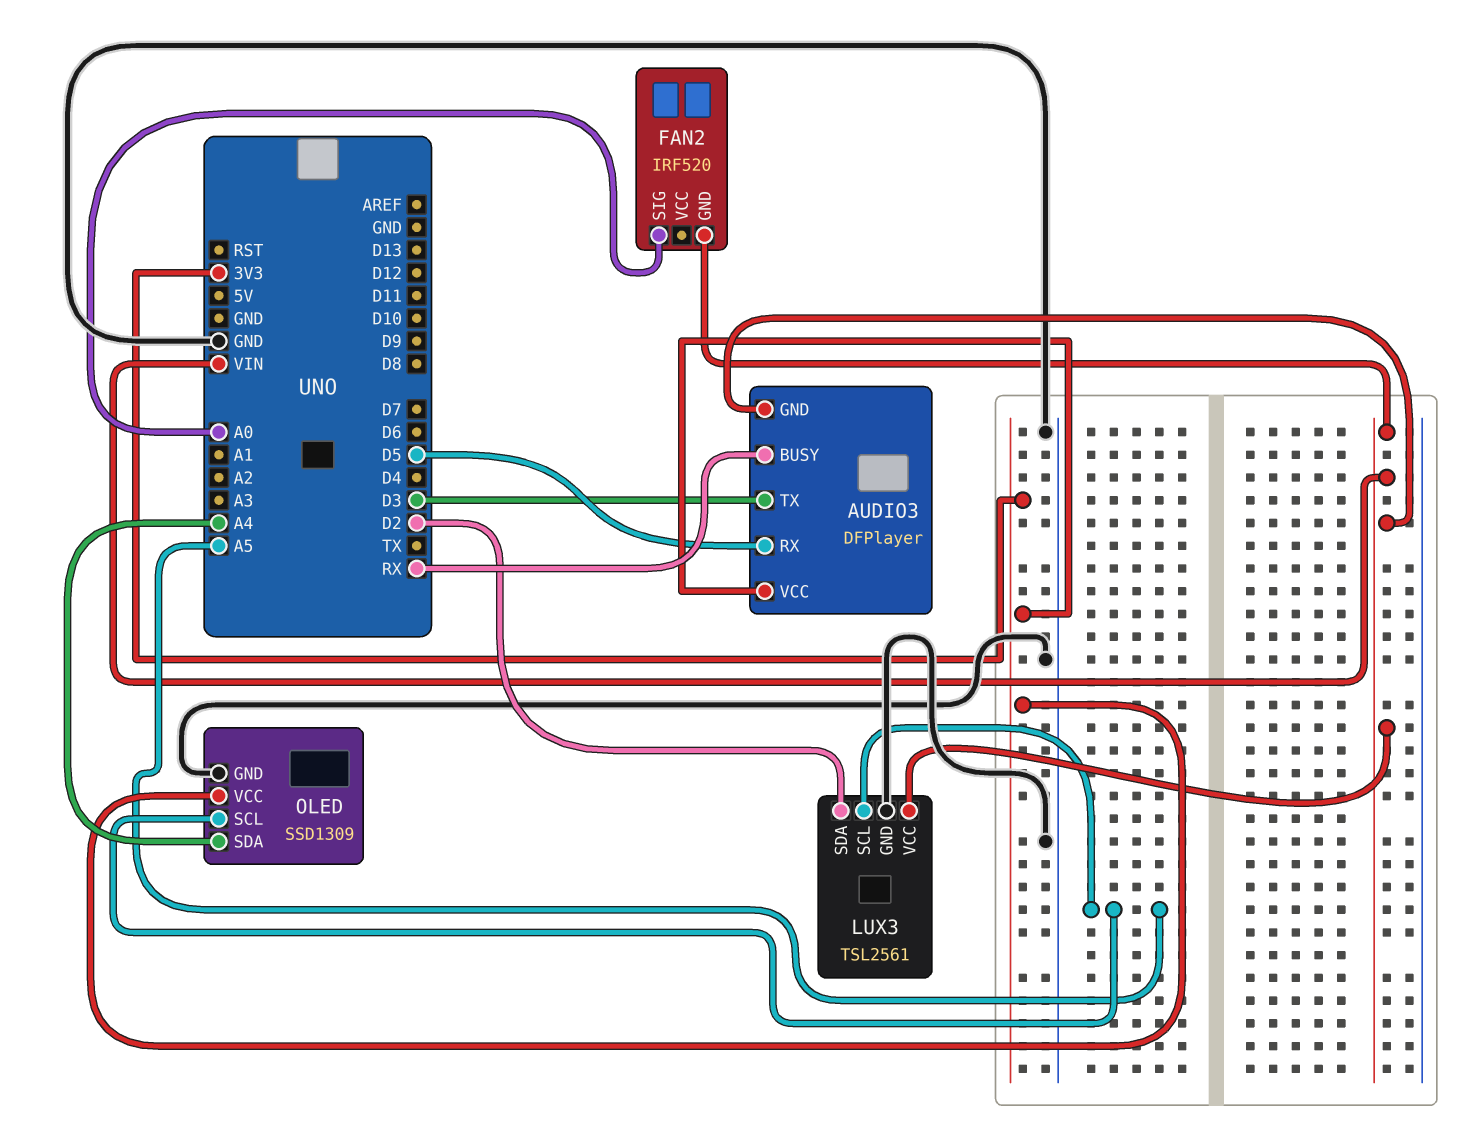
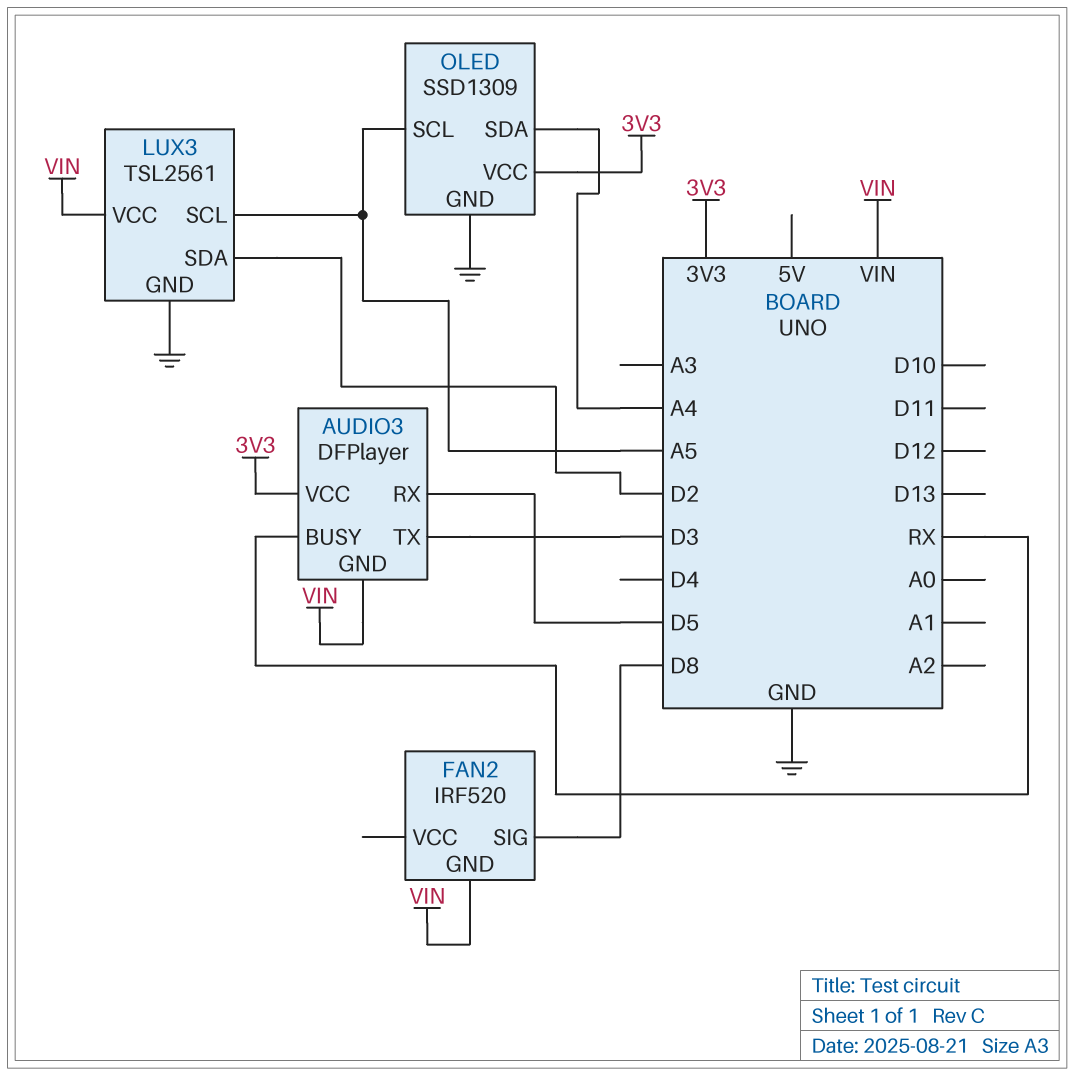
FAN2 pin SIG: A0 -> D8

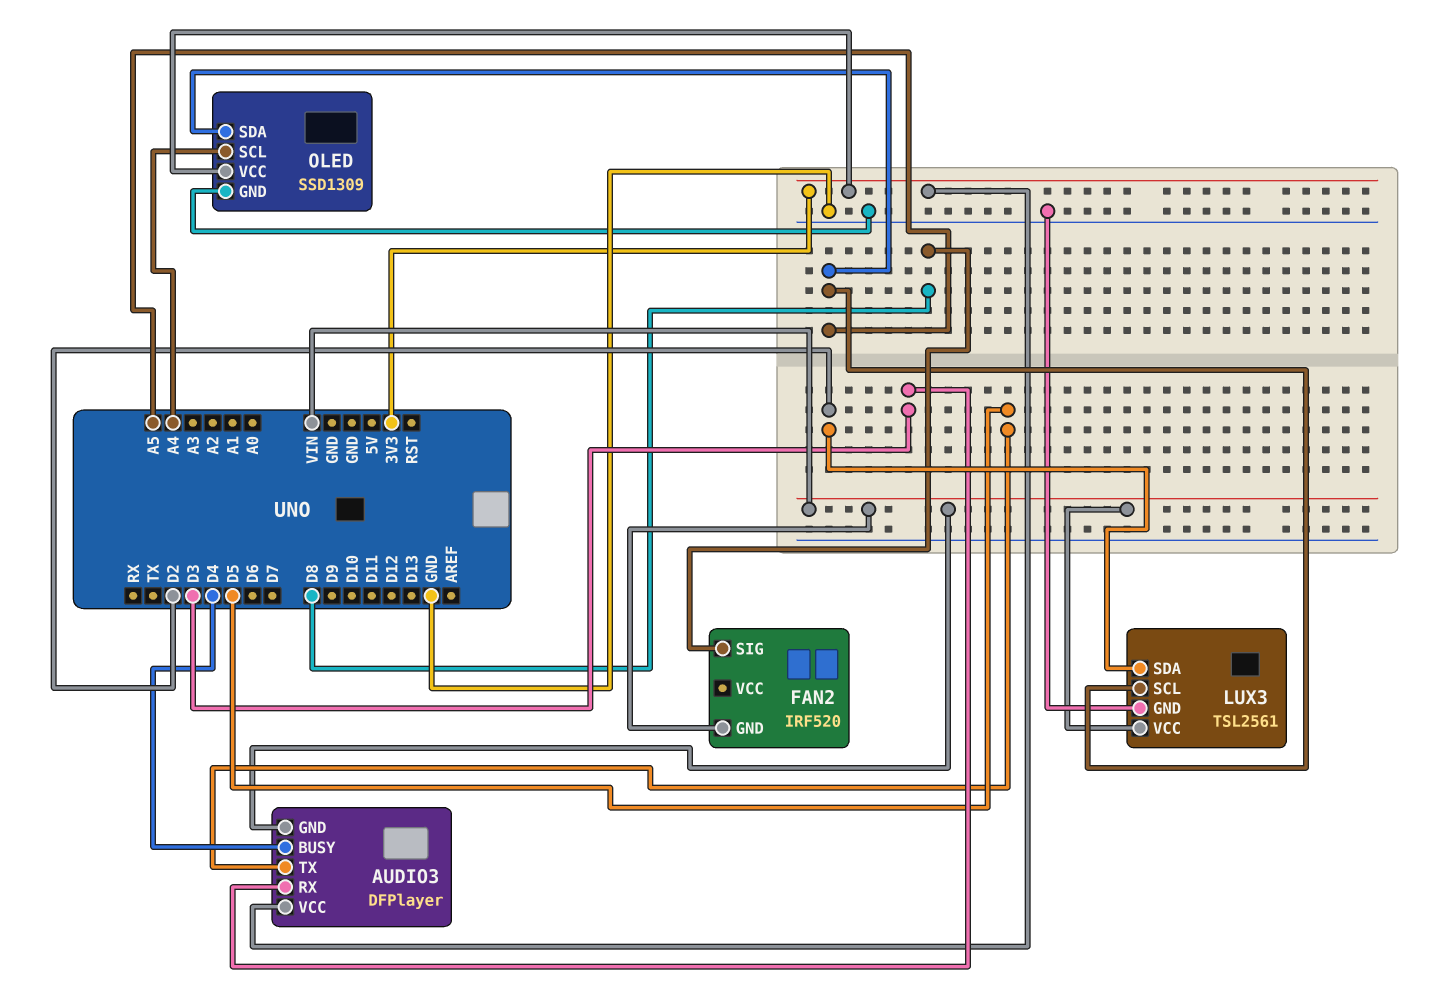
AUDIO3 pin BUSY: RX -> D4
AUDIO3 pin RX: D5 -> D3
AUDIO3 pin TX: D3 -> D5
OLED pin SCL: A5 -> A4
OLED pin SDA: A4 -> A5

